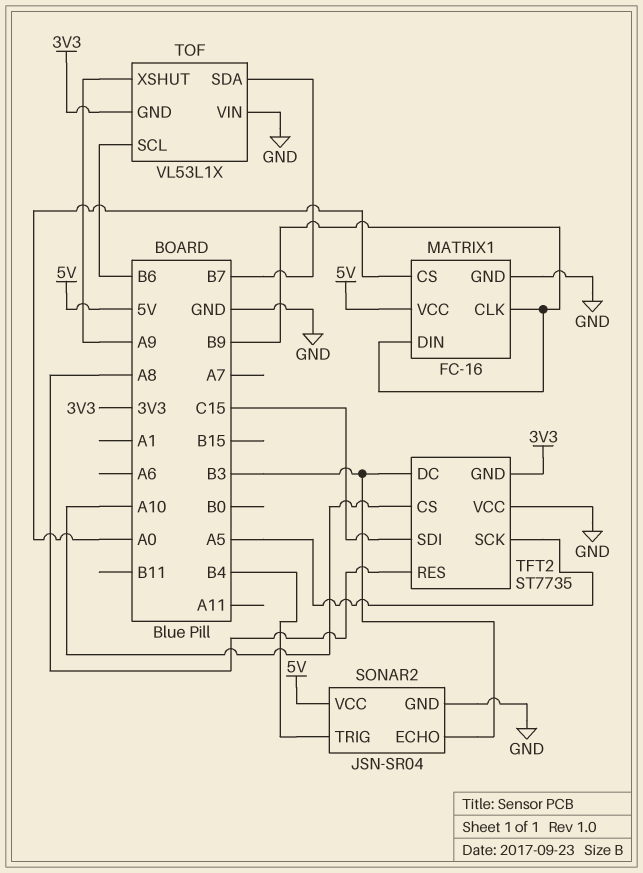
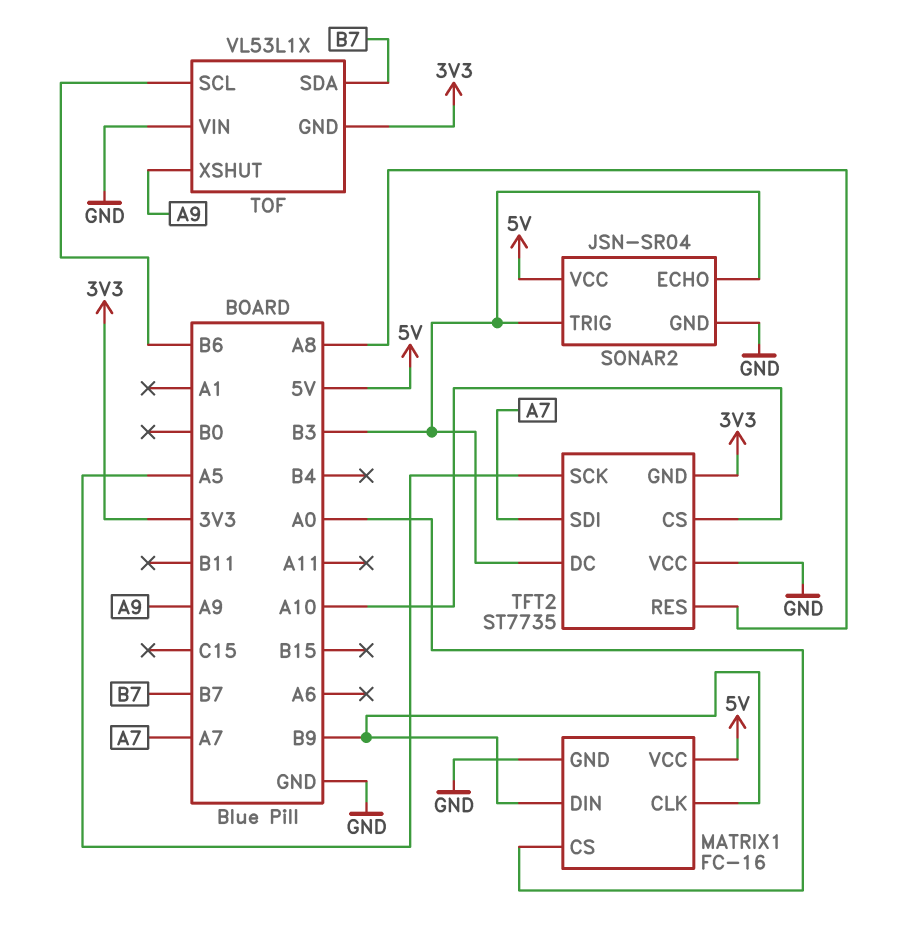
SONAR2 pin TRIG: B4 -> B3
TFT2 pin SDI: C15 -> A7

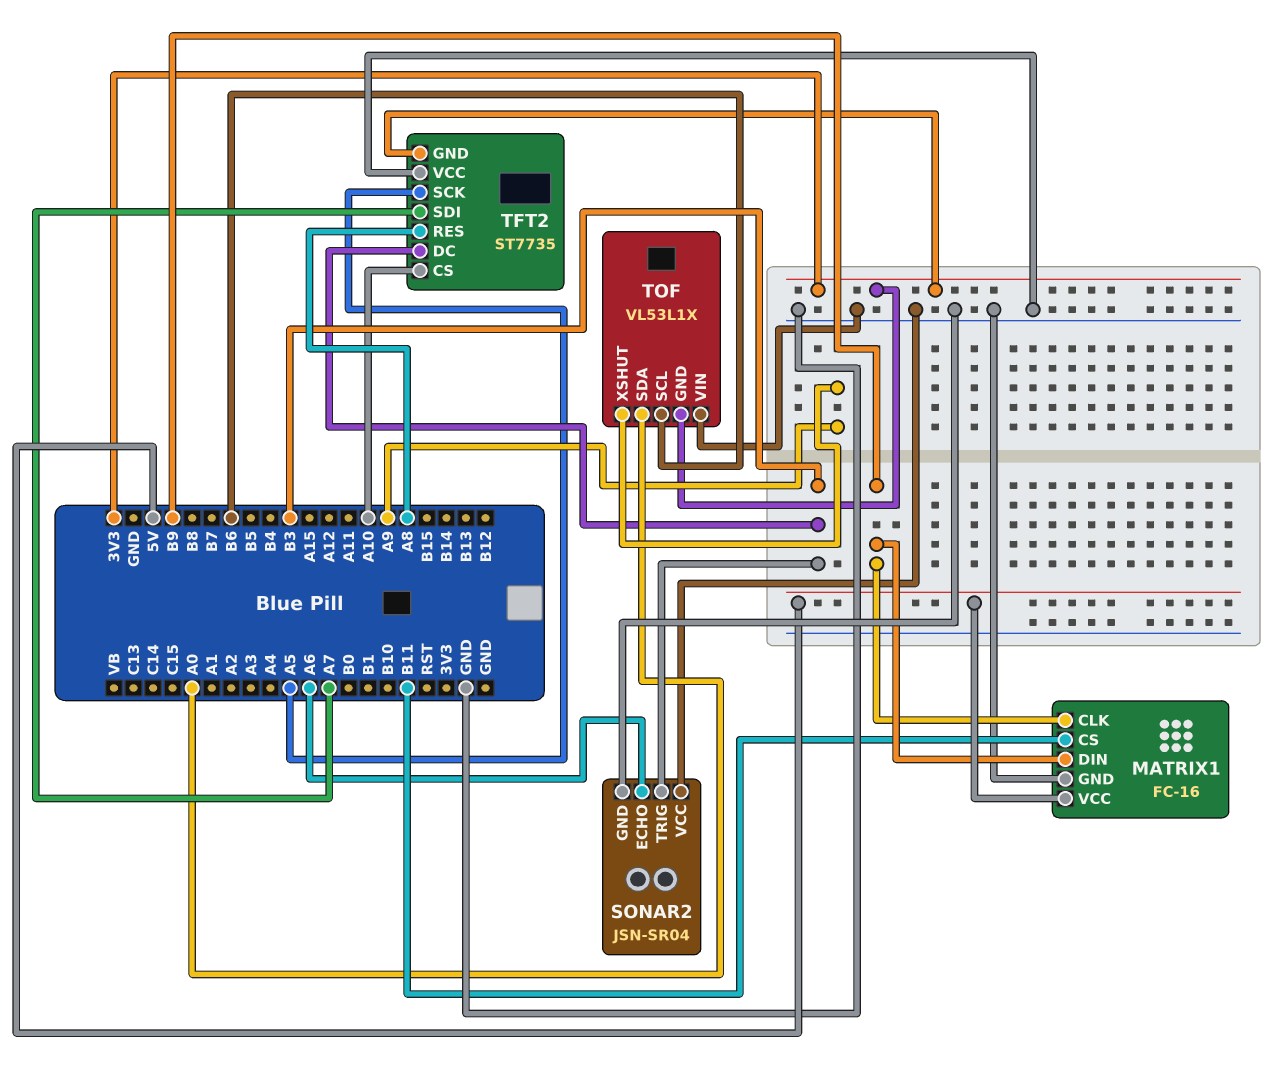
MATRIX1 pin CS: A0 -> B11
SONAR2 pin ECHO: B3 -> A6
SONAR2 pin VCC: 5V -> GND
TOF pin SDA: B7 -> A0

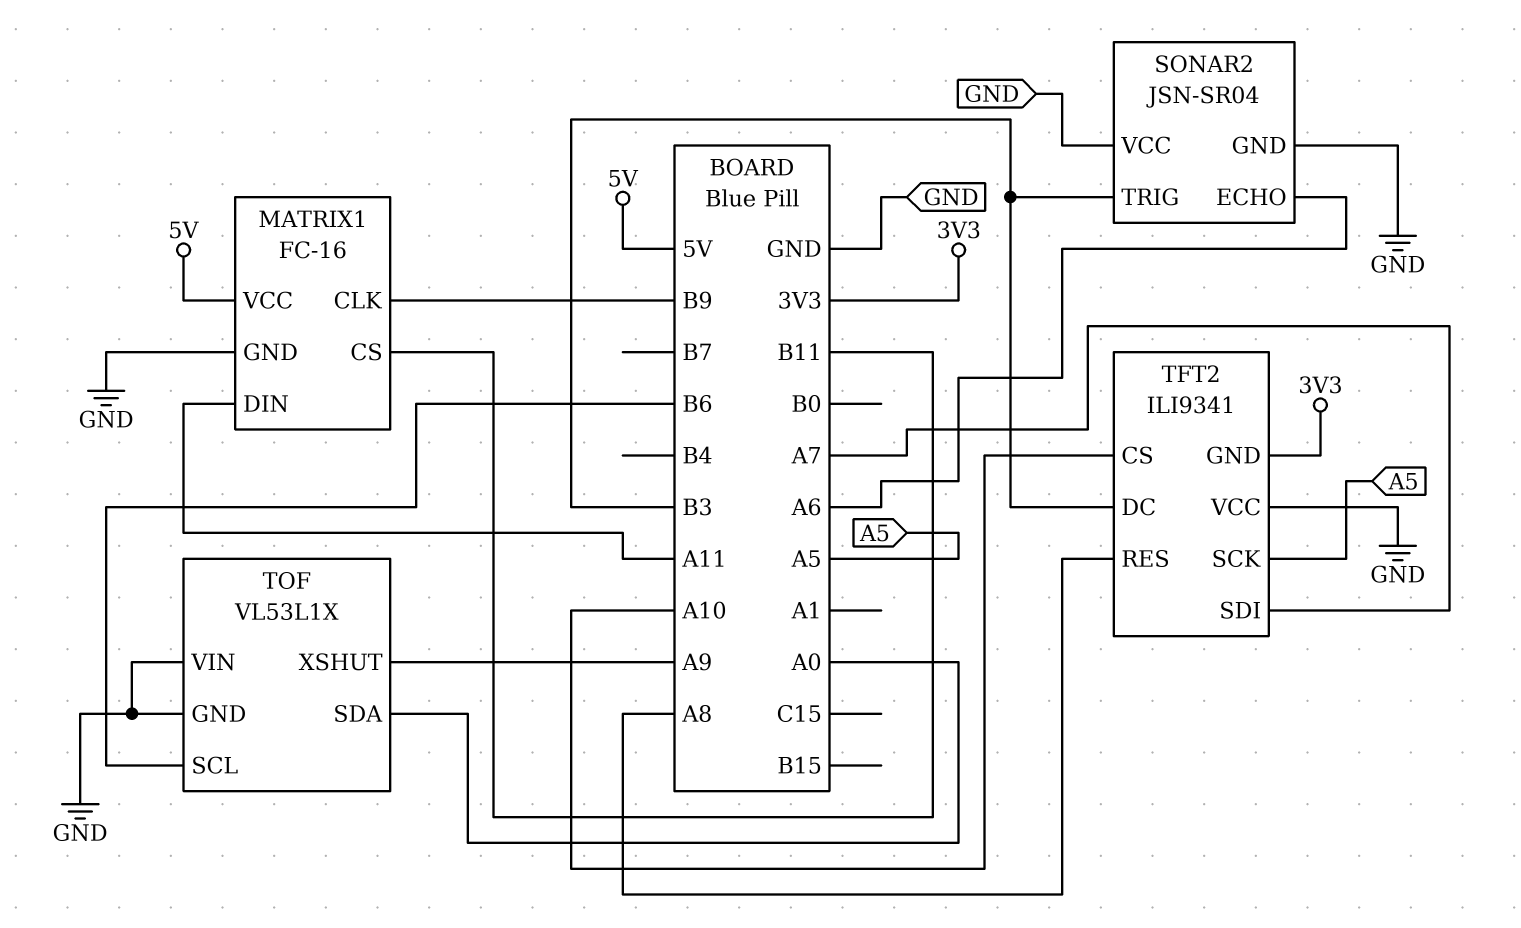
MATRIX1 pin DIN: B9 -> A11
TFT2: ST7735 -> ILI9341
TOF pin GND: 3V3 -> GND

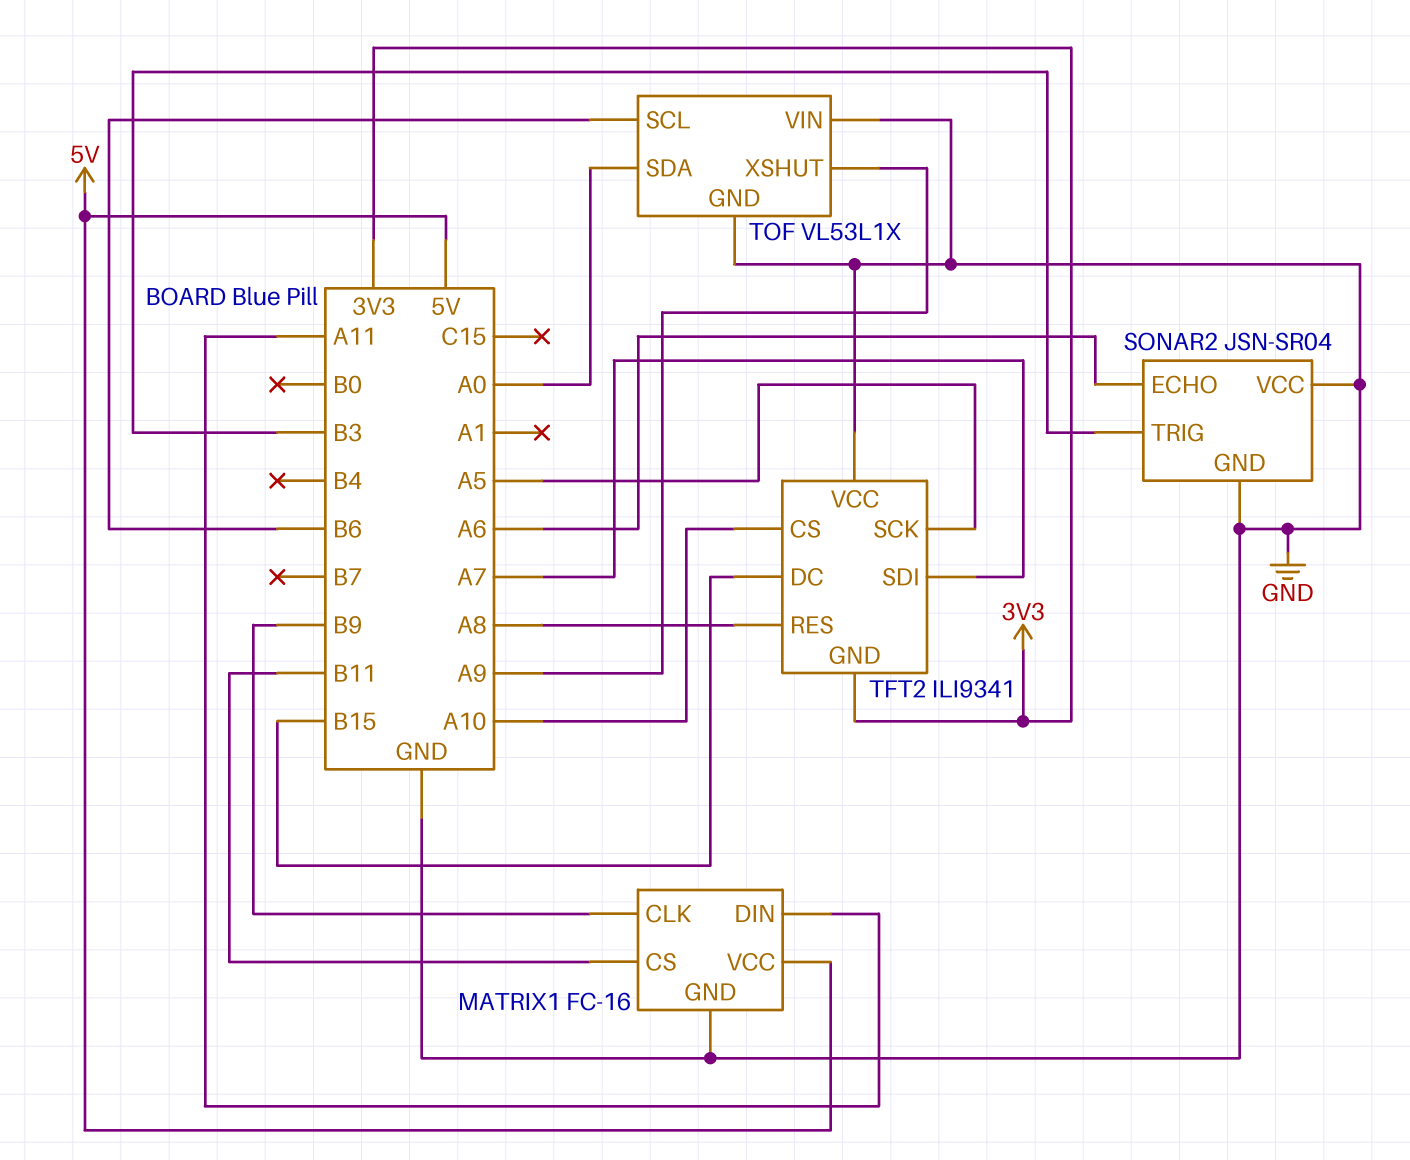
TFT2 pin DC: B3 -> B15

